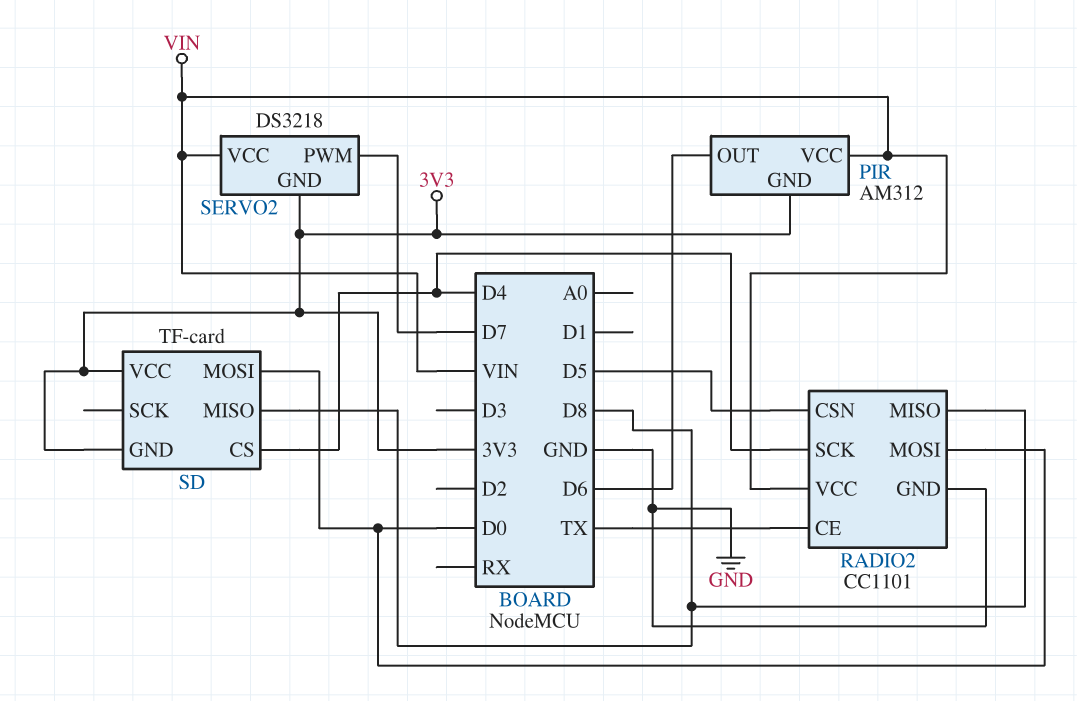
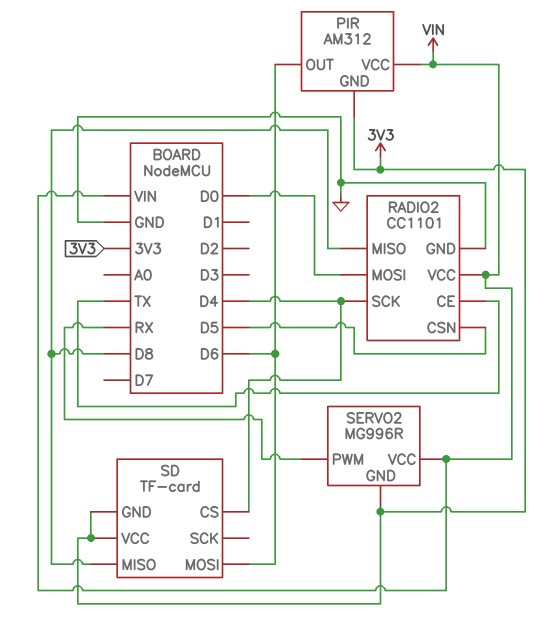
SD pin MOSI: D0 -> D6
SERVO2: DS3218 -> MG996R
SERVO2 pin PWM: D7 -> RX

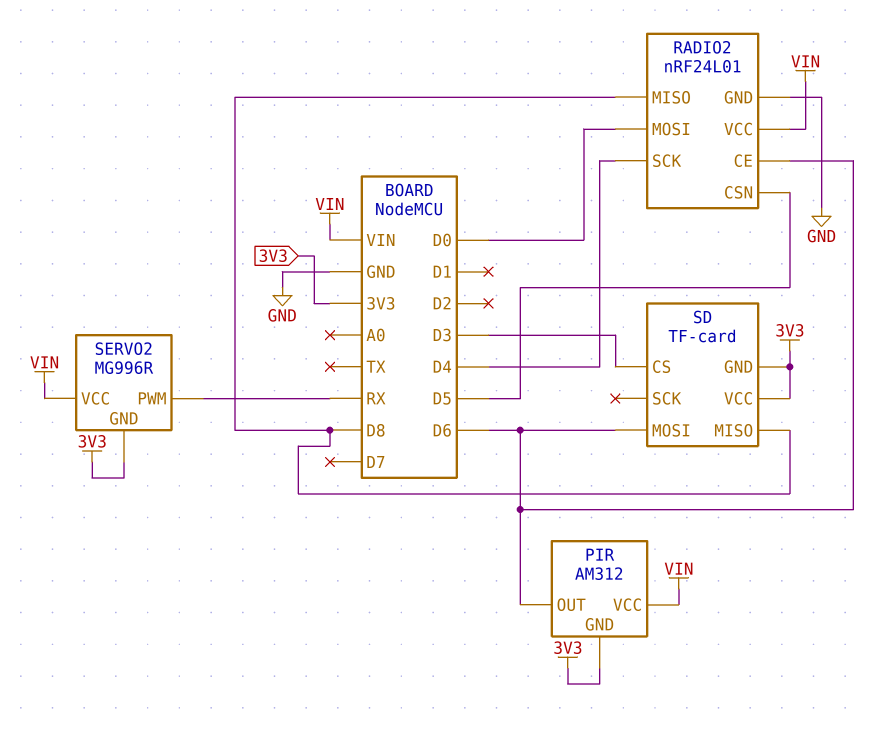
RADIO2: CC1101 -> nRF24L01
RADIO2 pin CE: TX -> D6
SD pin CS: D4 -> D3

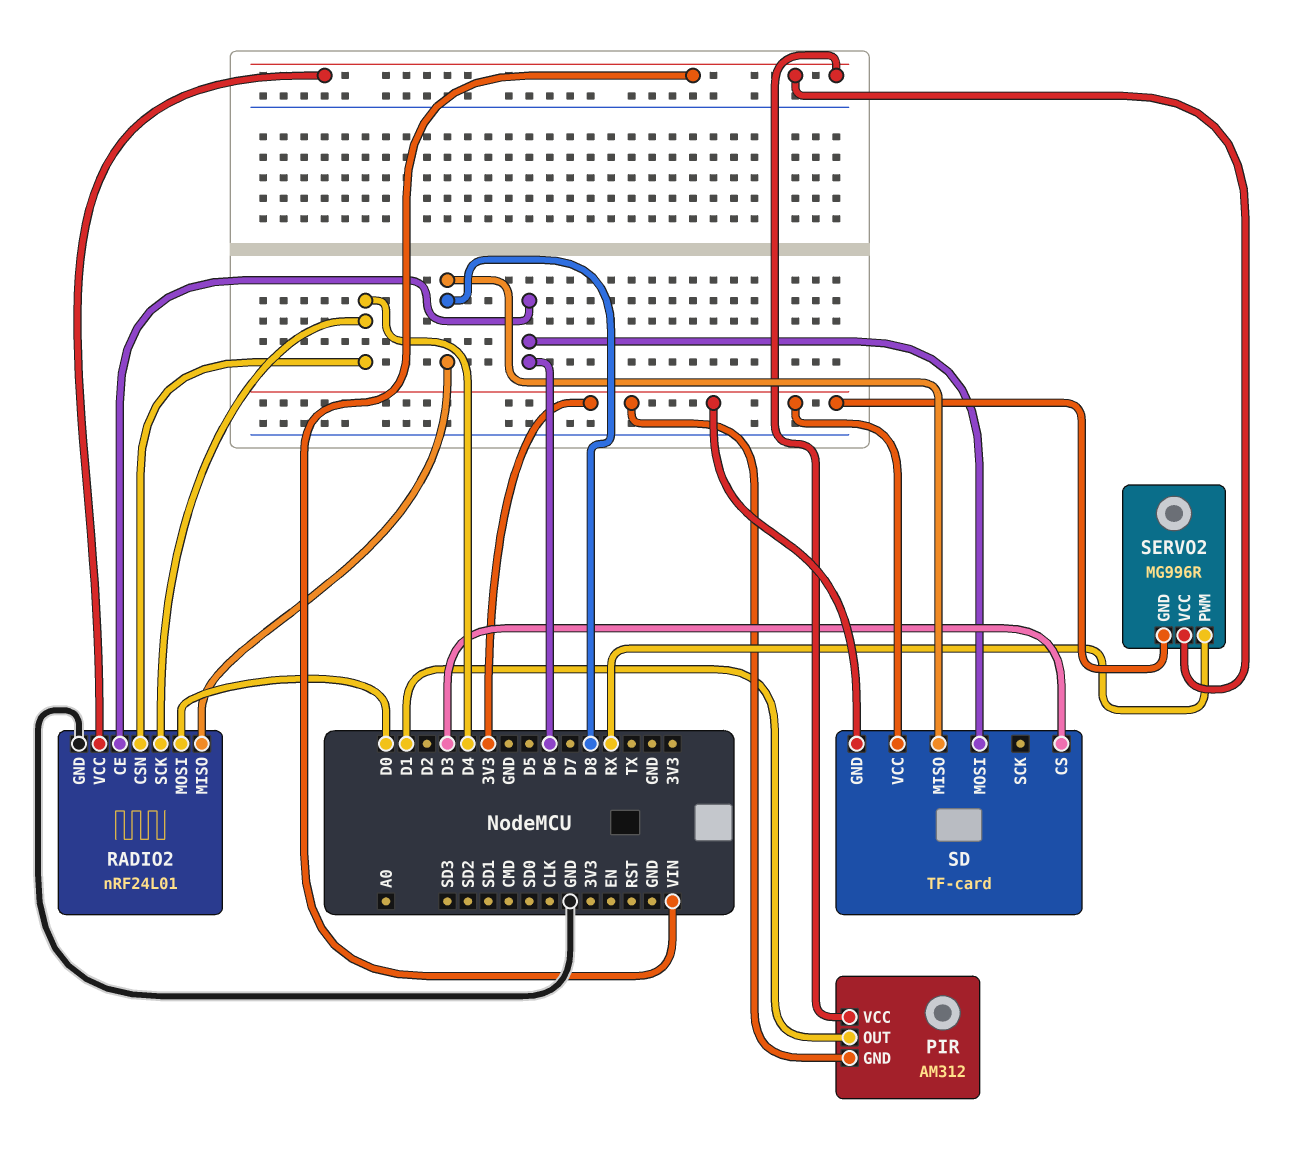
PIR pin OUT: D6 -> D1
RADIO2 pin CSN: D5 -> D4

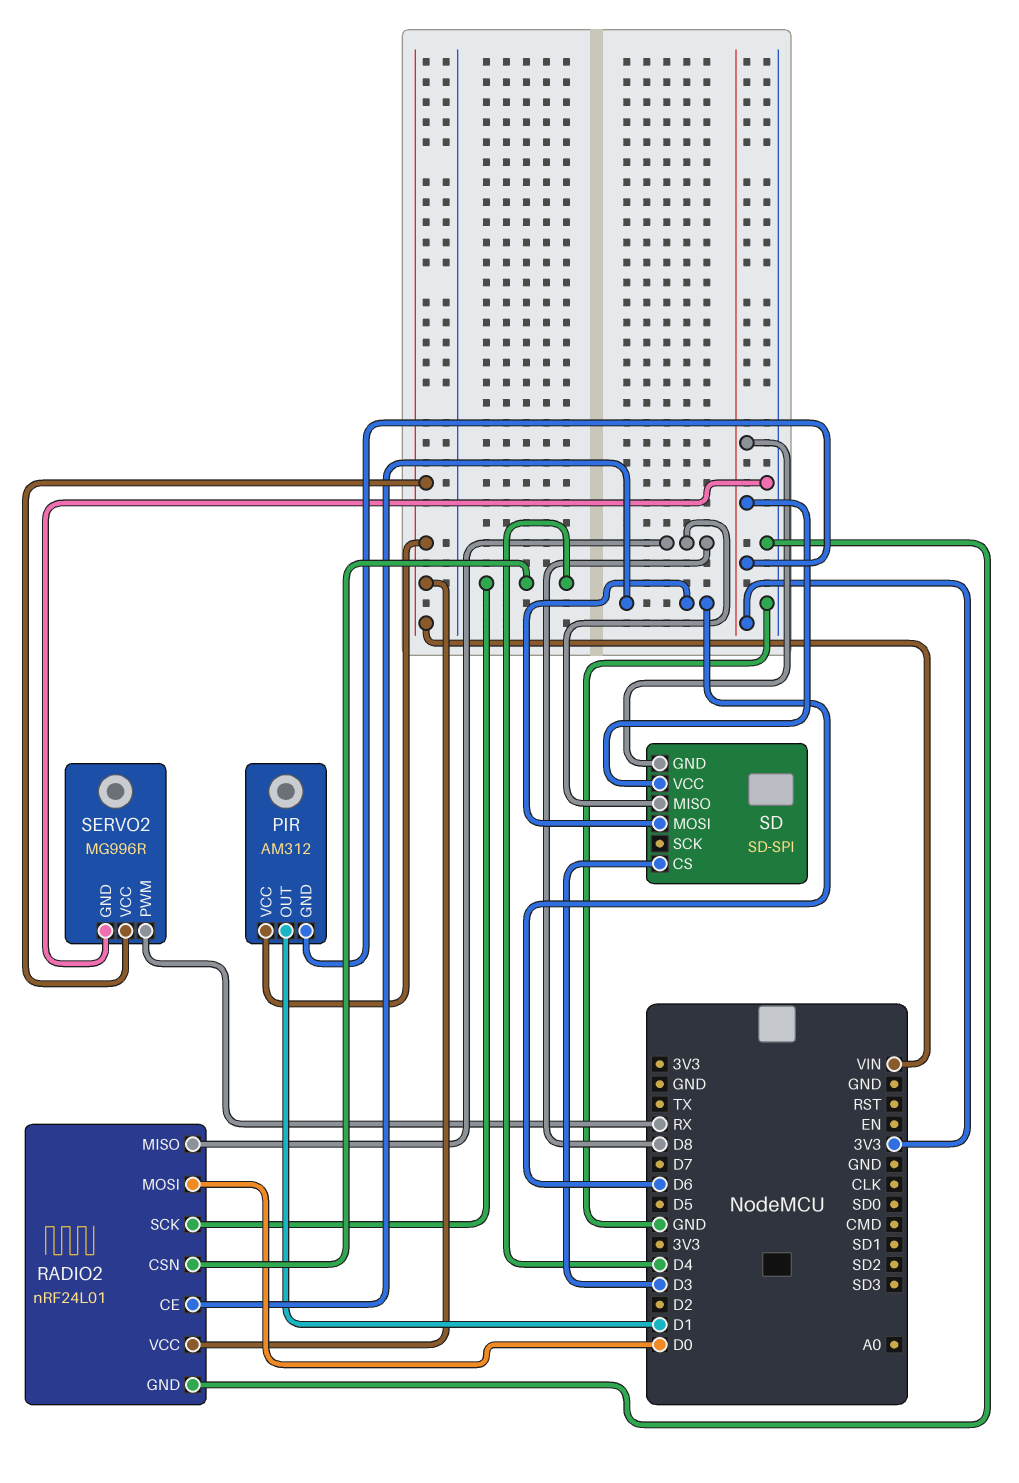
SD: TF-card -> SD-SPI
SERVO2 pin GND: 3V3 -> GND

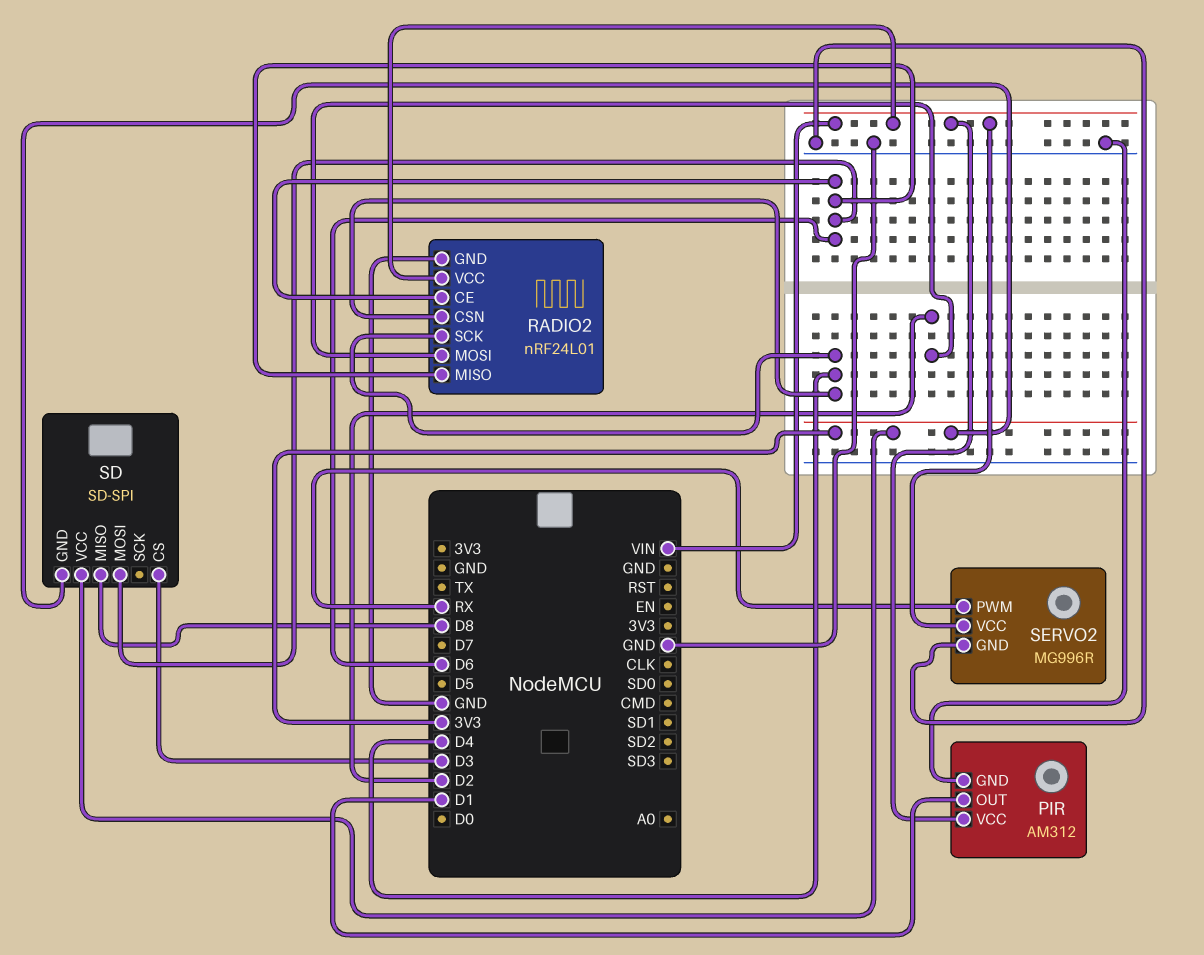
PIR pin GND: 3V3 -> GND
RADIO2 pin MISO: D8 -> D6
RADIO2 pin MOSI: D0 -> D2

